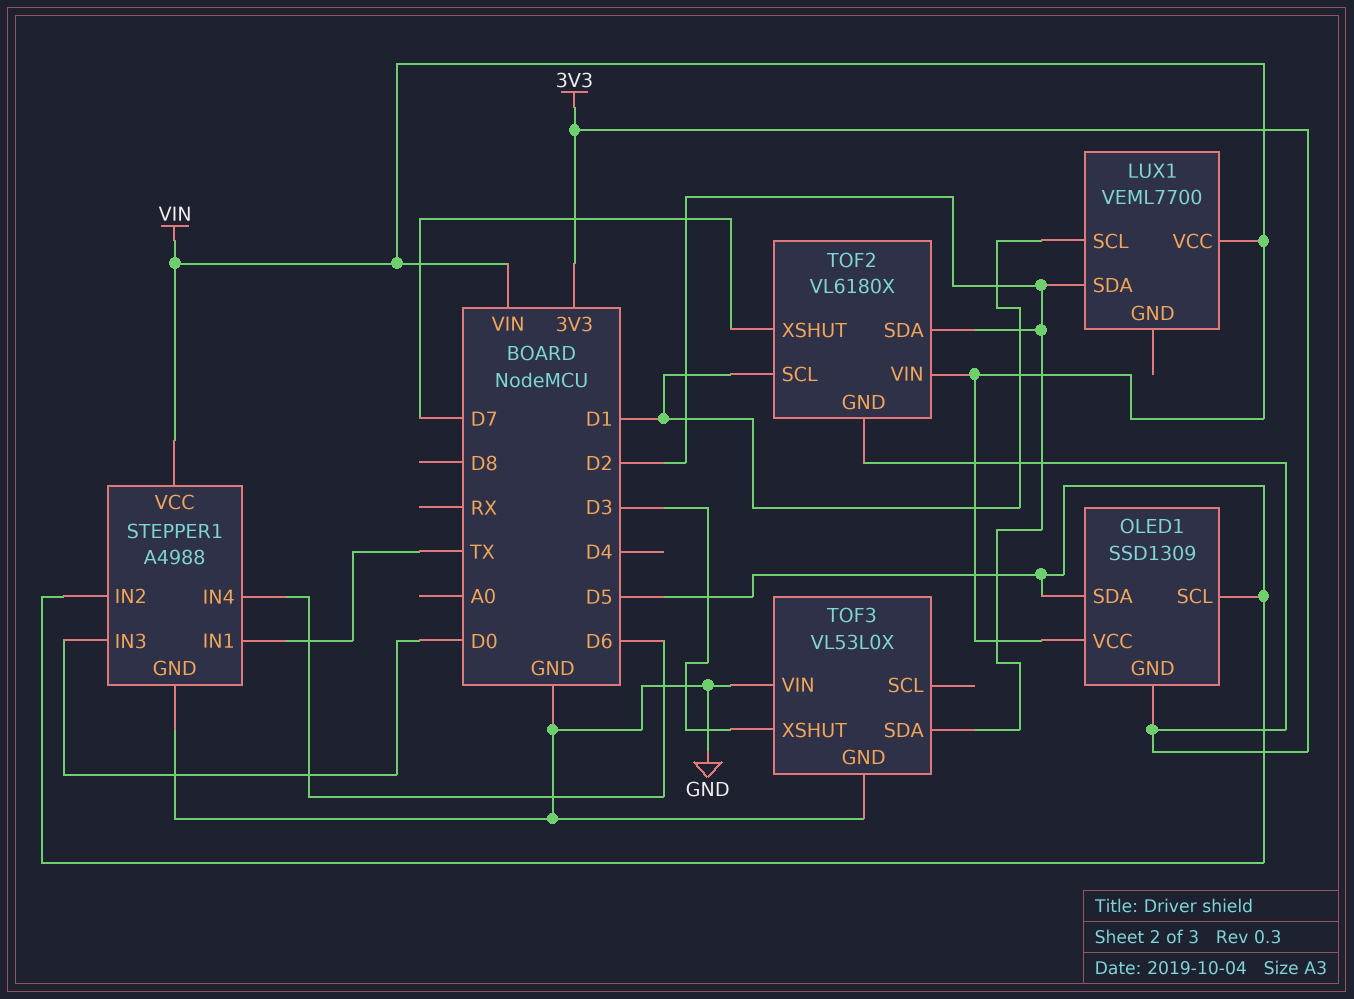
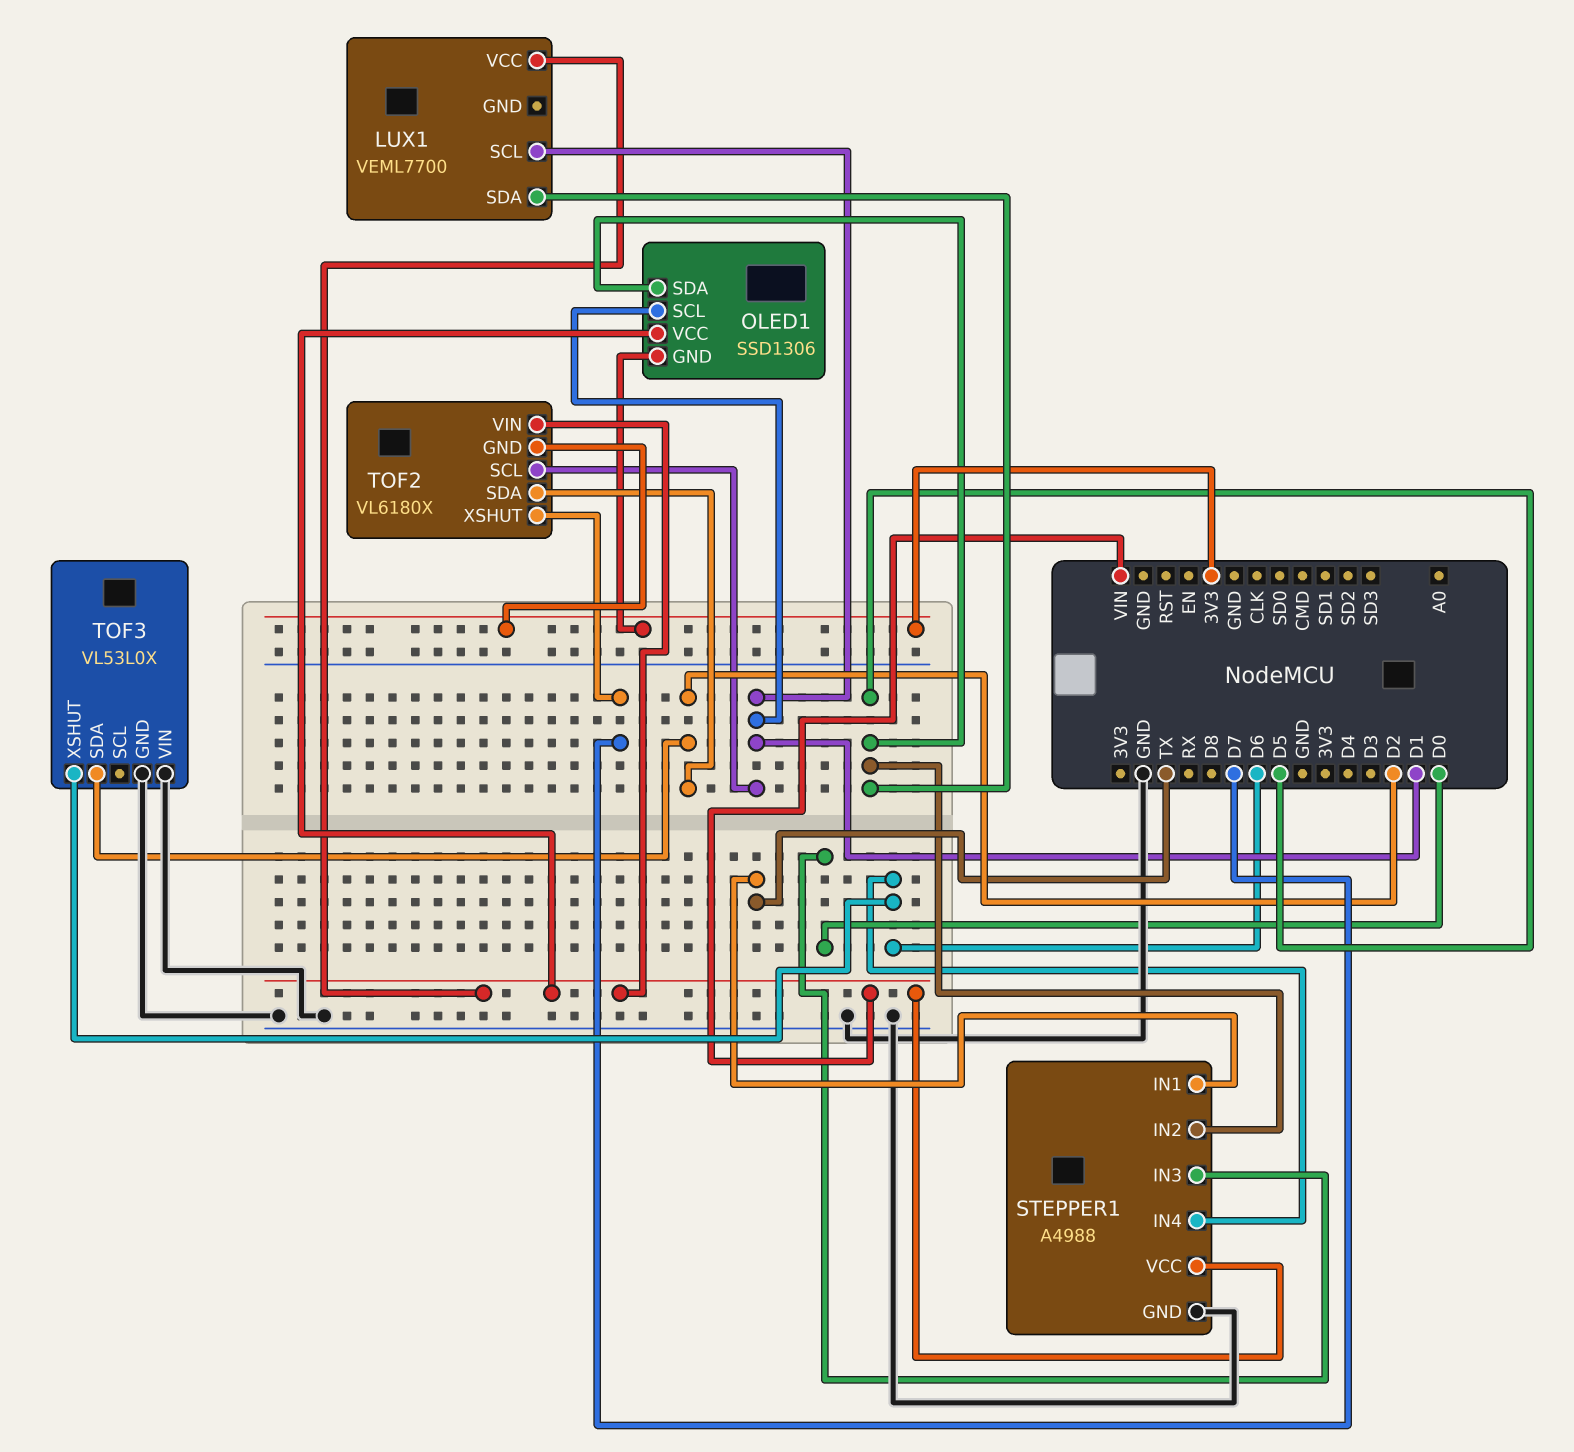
LUX1 pin SDA: D2 -> D5
OLED1: SSD1309 -> SSD1306
OLED1 pin SCL: D5 -> D1
TOF3 pin XSHUT: D3 -> D6

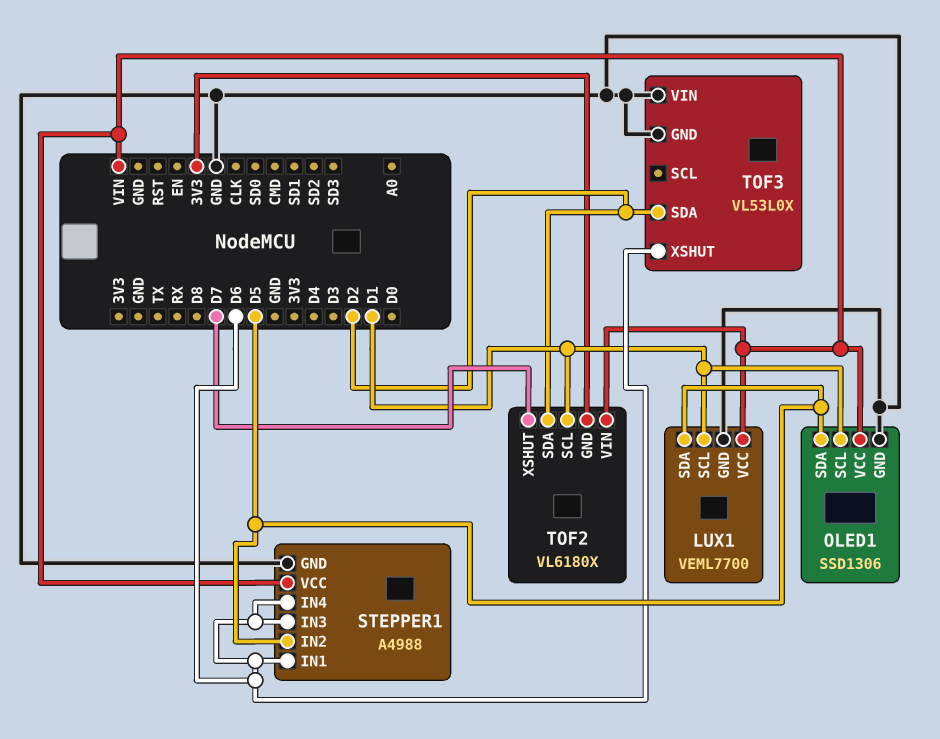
LUX1 pin GND: none -> GND
OLED1 pin GND: 3V3 -> GND
STEPPER1 pin IN1: TX -> D6
STEPPER1 pin IN3: D0 -> D6

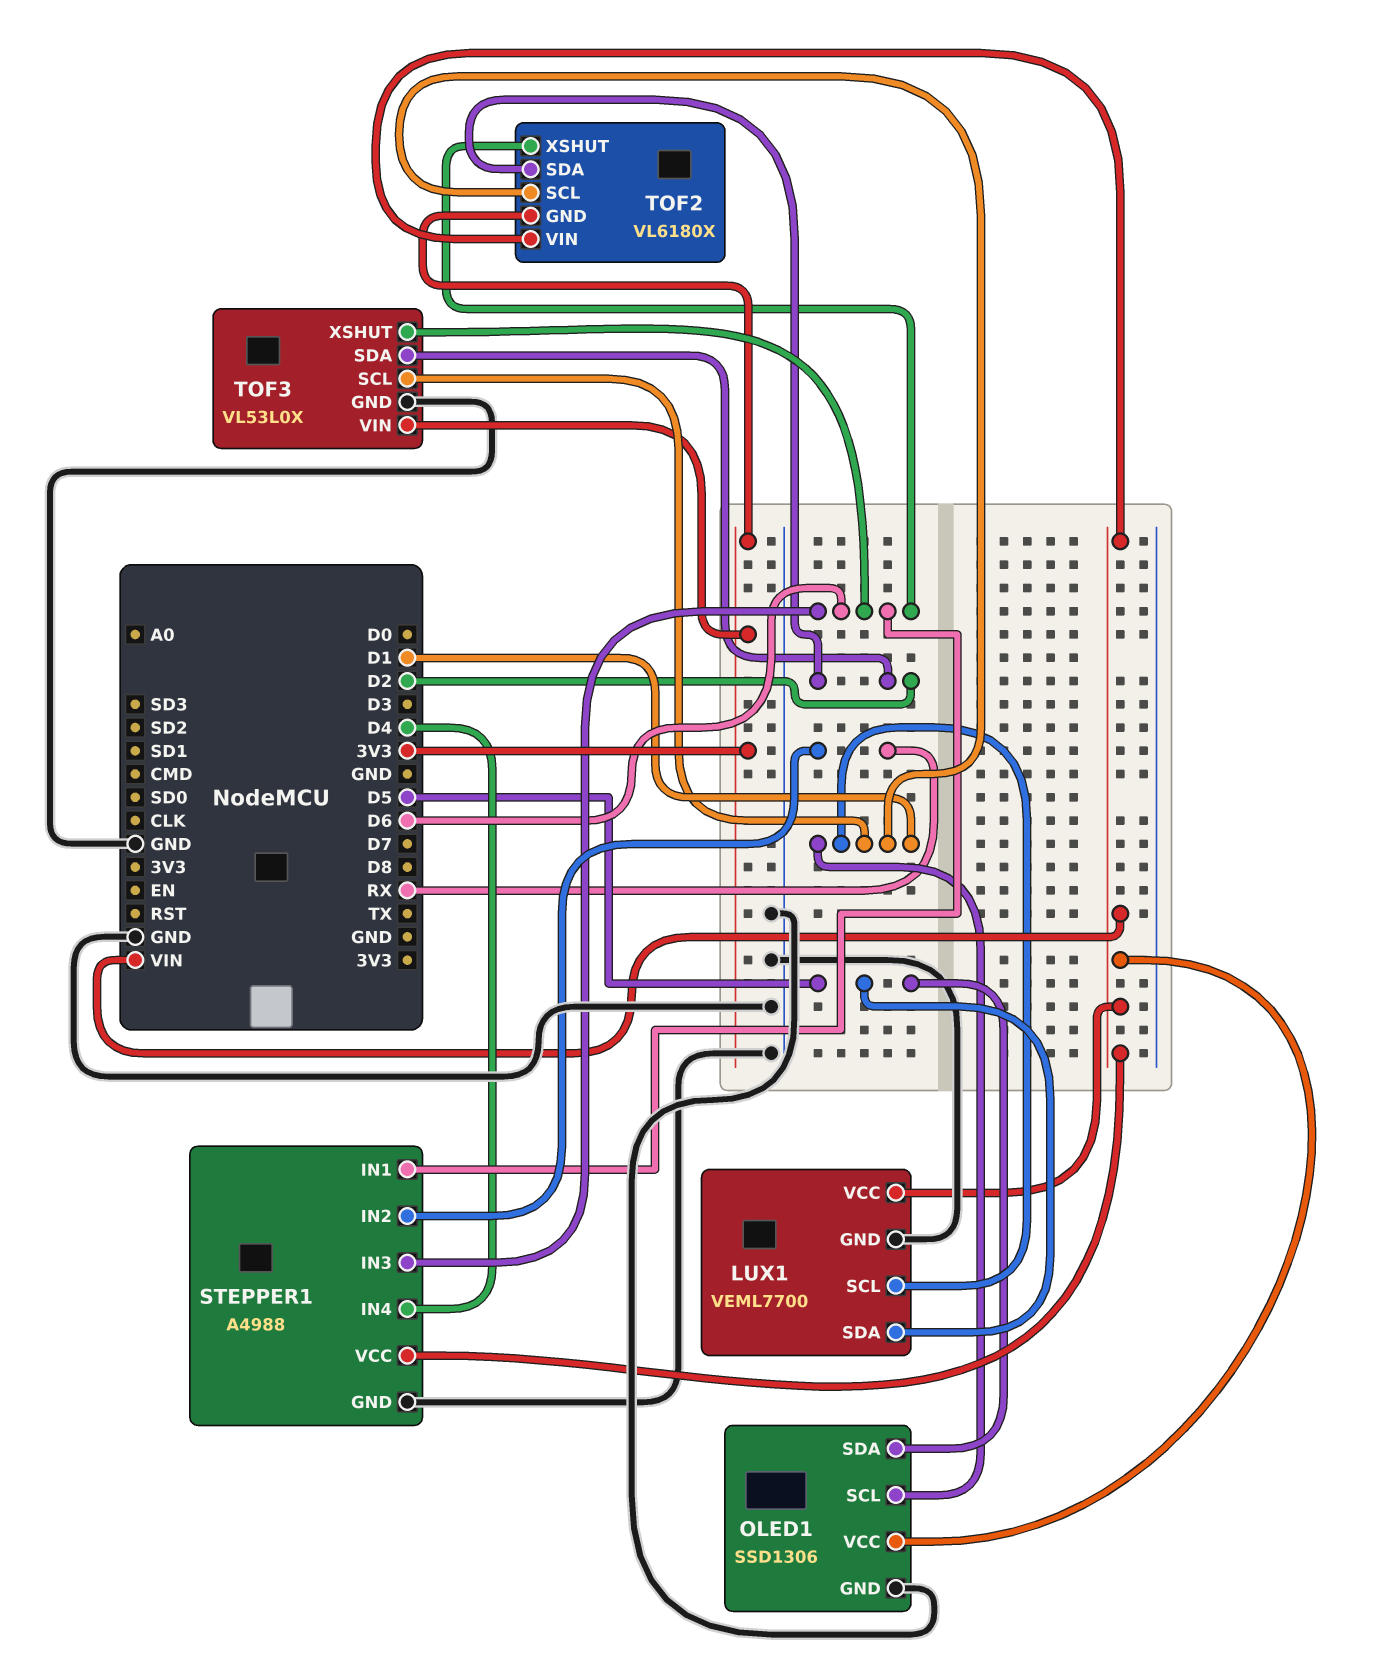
STEPPER1 pin IN2: D5 -> RX
STEPPER1 pin IN4: D6 -> D4
TOF2 pin XSHUT: D7 -> D6
TOF3 pin SCL: none -> D1
TOF3 pin VIN: GND -> 3V3

